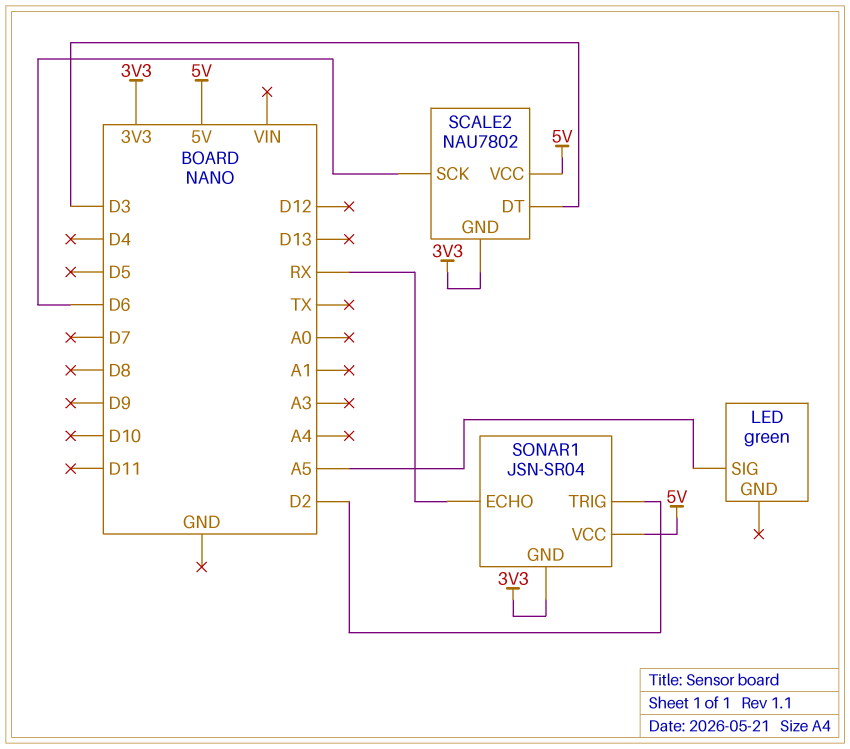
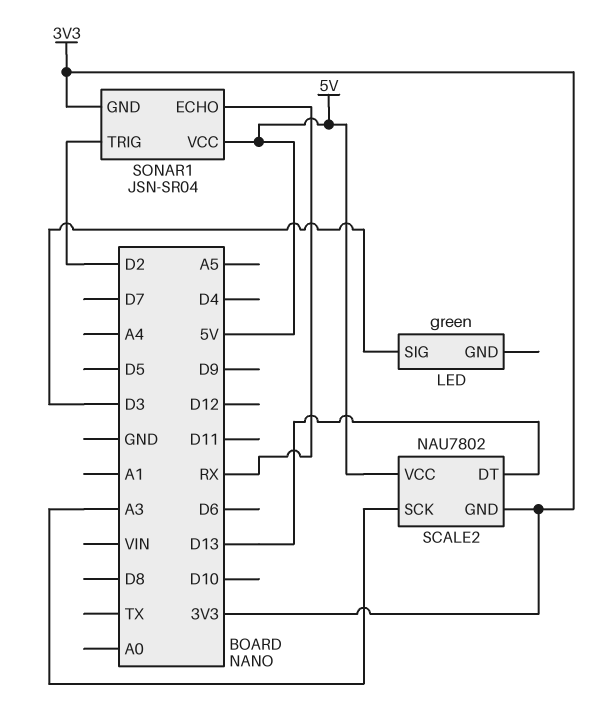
LED pin SIG: A5 -> D3
SCALE2 pin DT: D3 -> D13
SCALE2 pin SCK: D6 -> A3

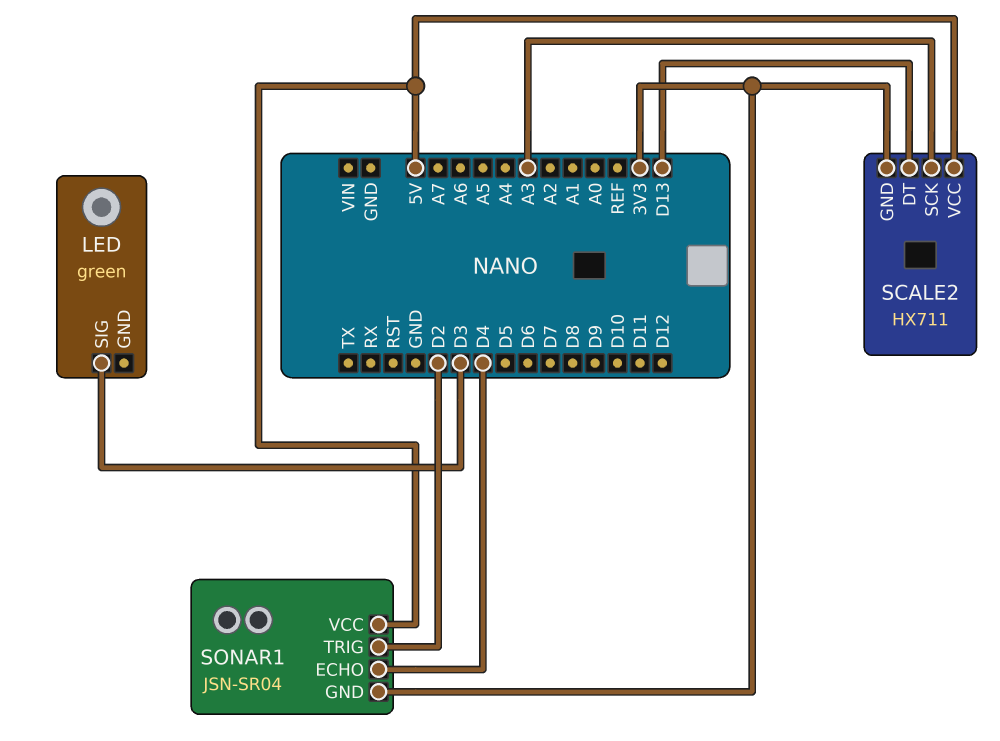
SCALE2: NAU7802 -> HX711
SONAR1 pin ECHO: RX -> D4

